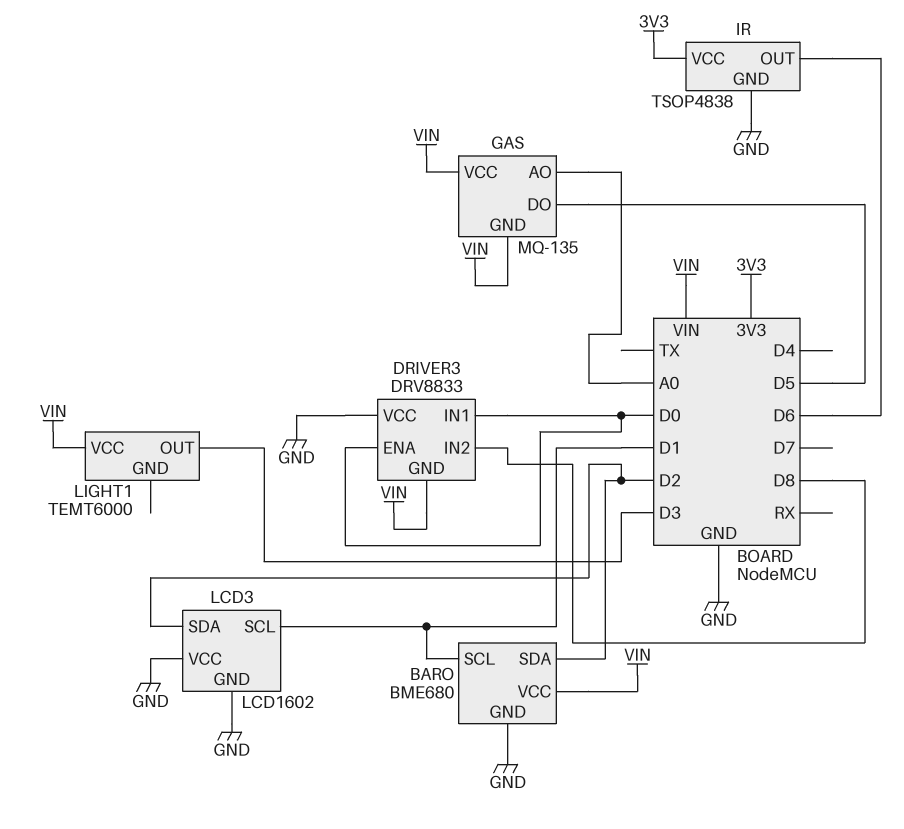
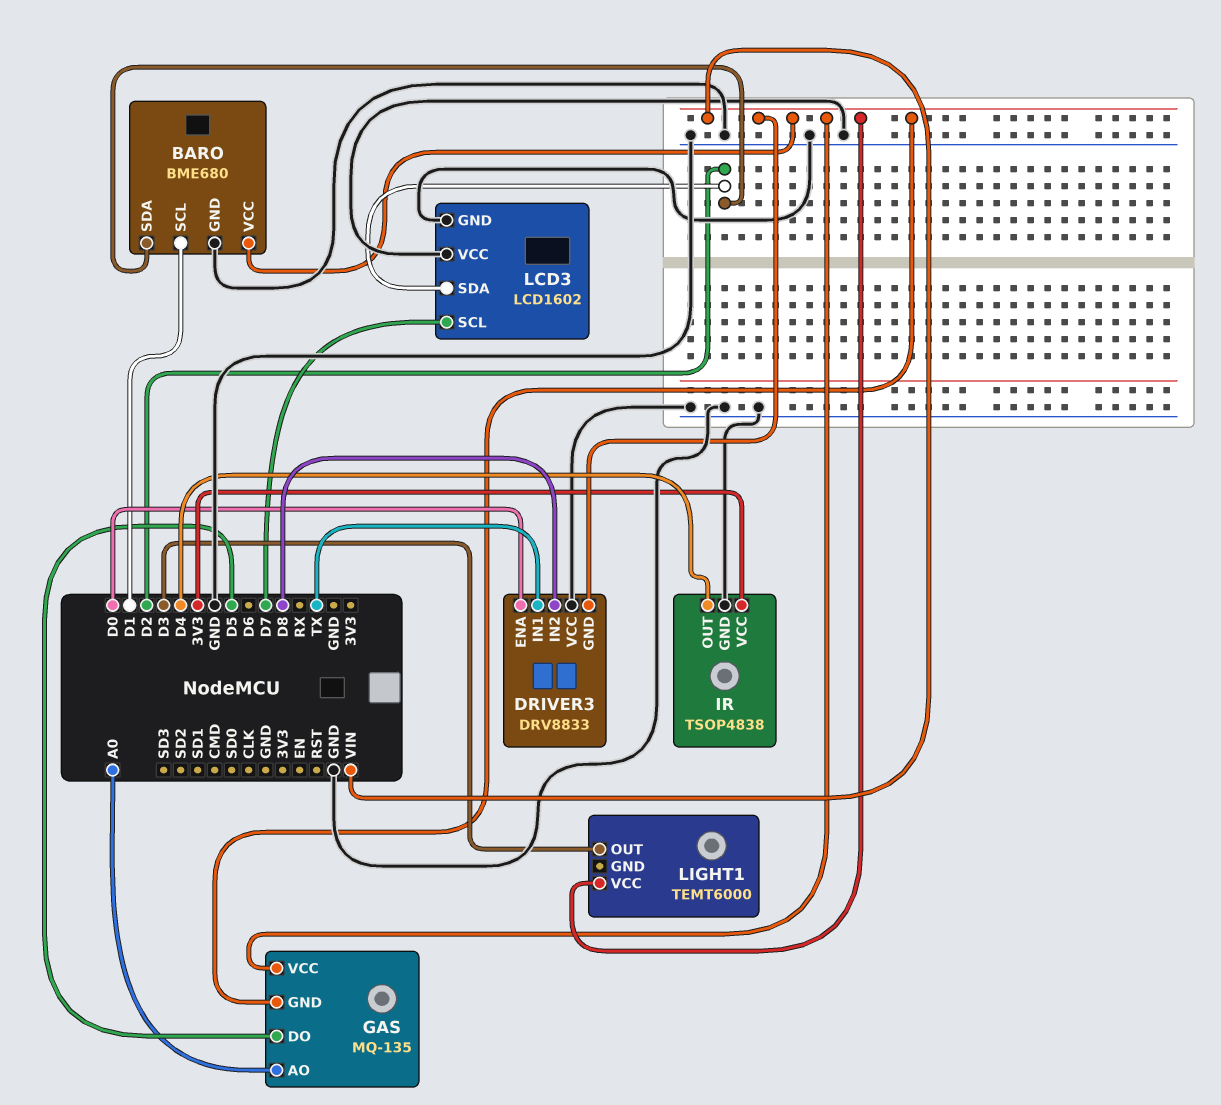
DRIVER3 pin IN1: D0 -> TX
IR pin OUT: D6 -> D4
LCD3 pin SCL: D1 -> D7

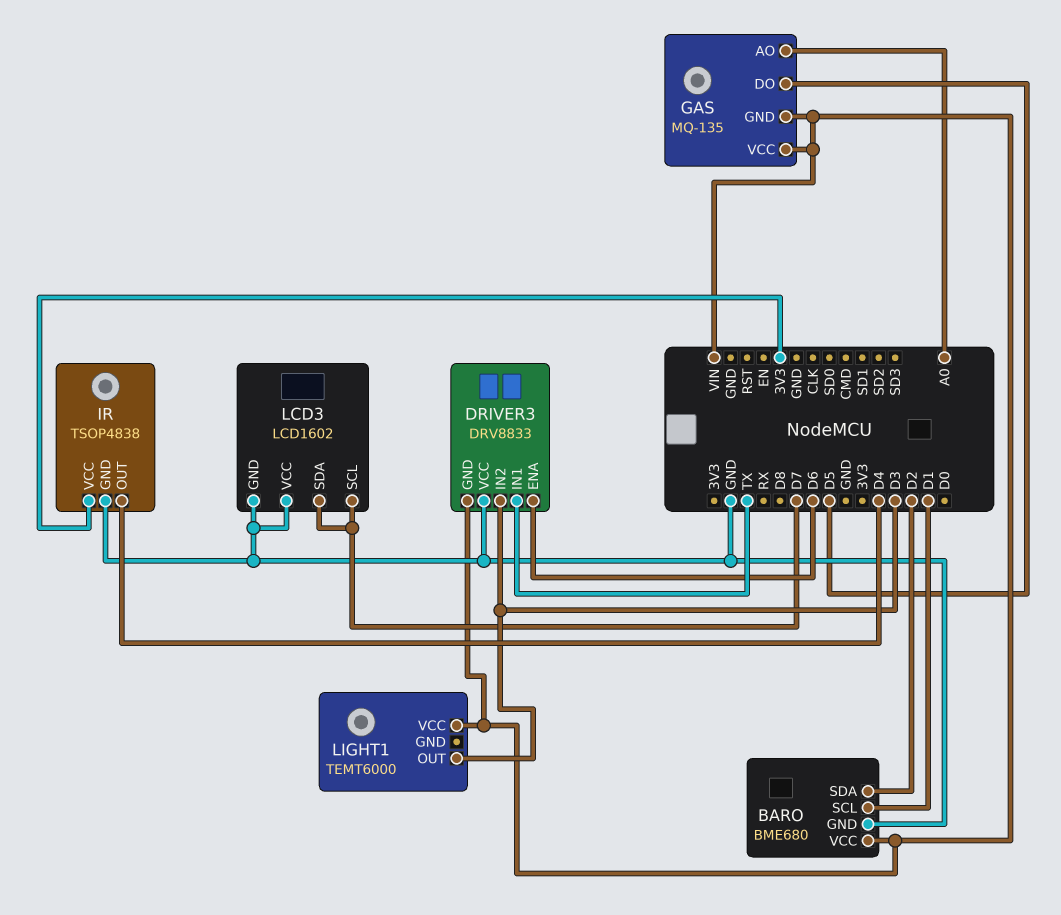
DRIVER3 pin ENA: D0 -> D6
DRIVER3 pin IN2: D8 -> D3
LCD3 pin SDA: D2 -> D7

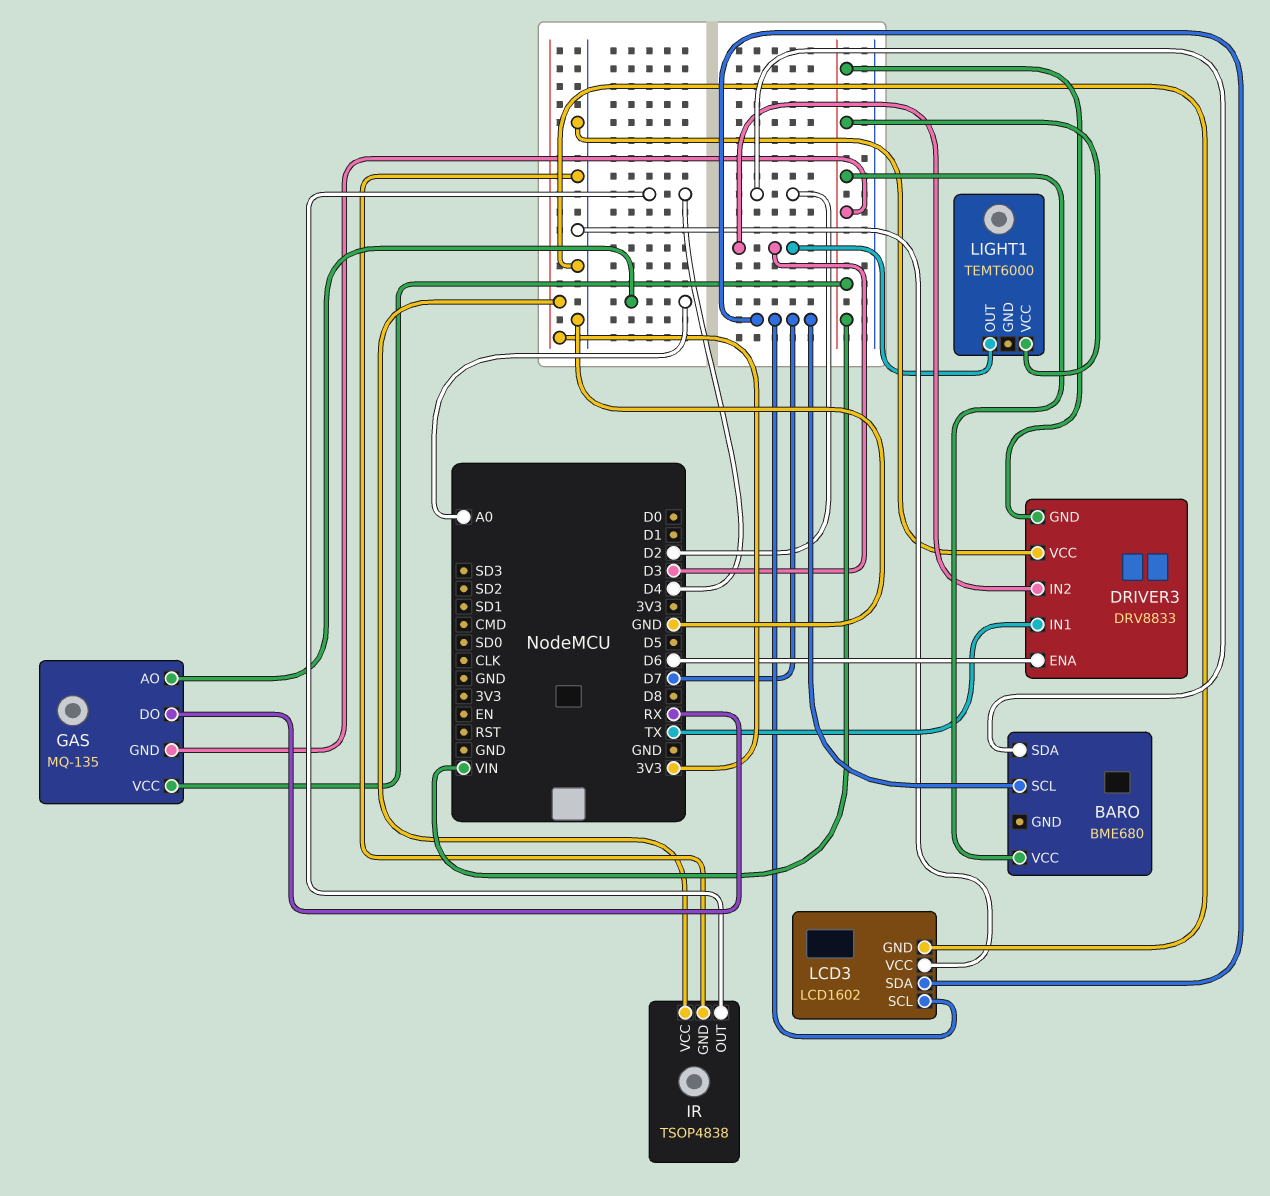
BARO pin GND: GND -> none
BARO pin SCL: D1 -> D7
GAS pin DO: D5 -> RX

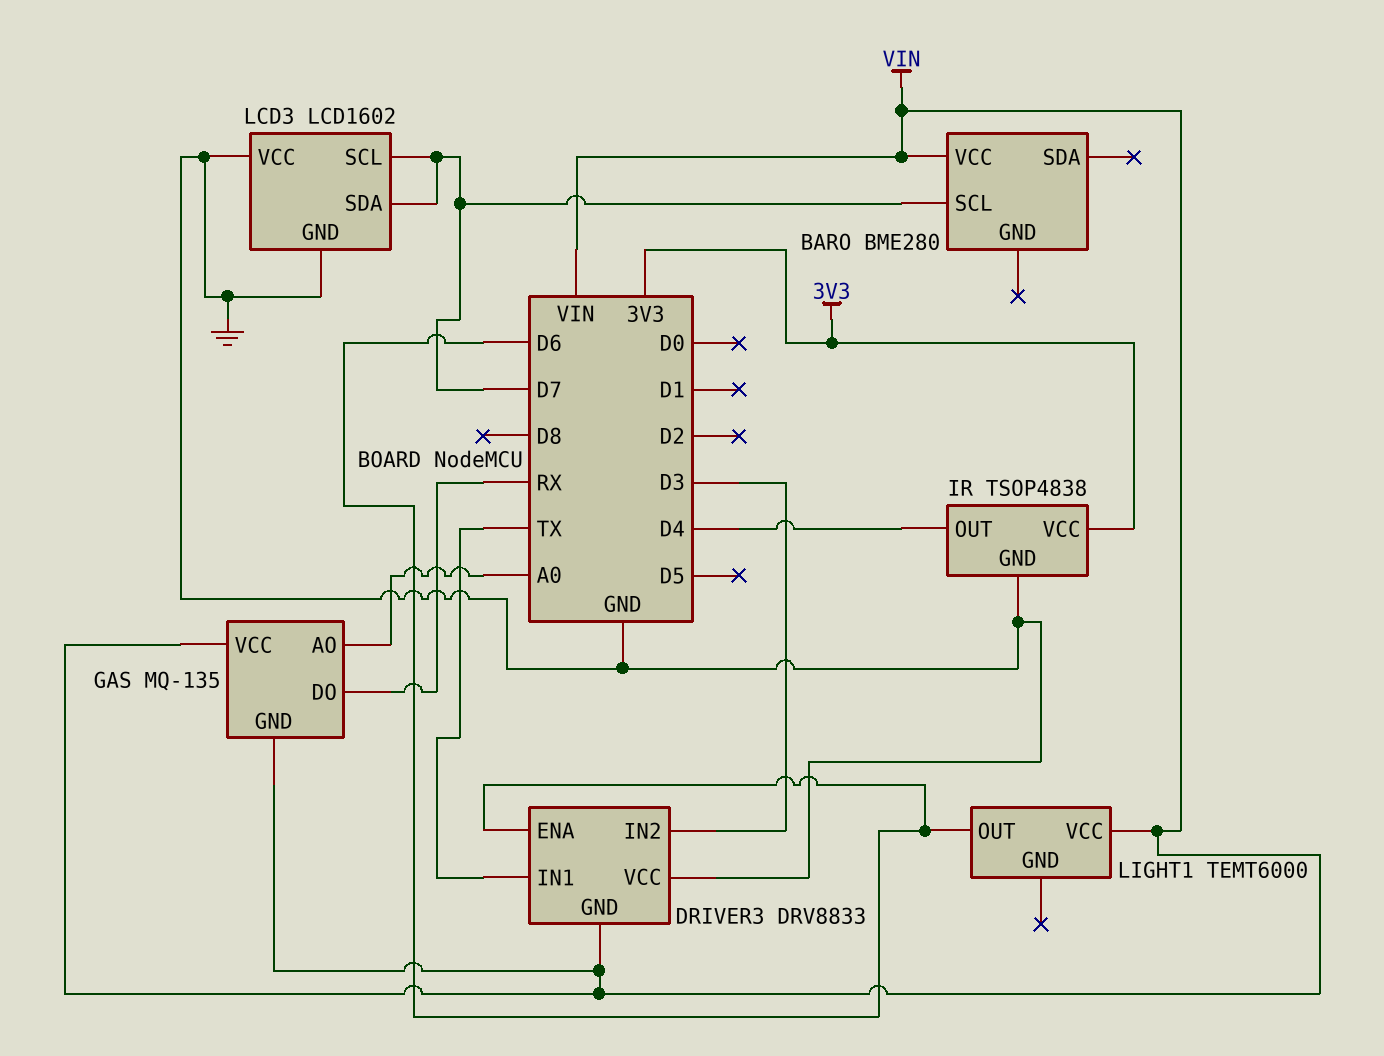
BARO: BME680 -> BME280
BARO pin SDA: D2 -> none
LIGHT1 pin OUT: D3 -> D6

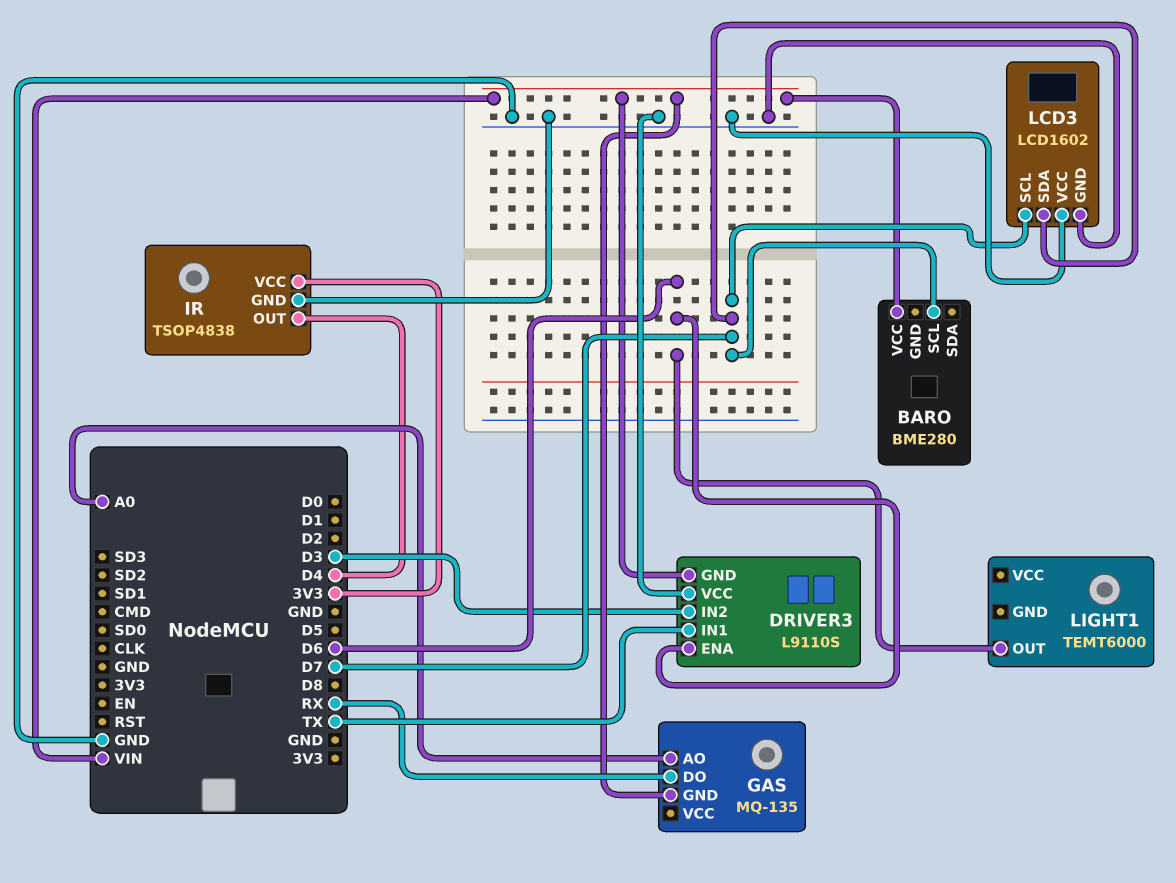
DRIVER3: DRV8833 -> L9110S
GAS pin VCC: VIN -> none
LIGHT1 pin VCC: VIN -> none

